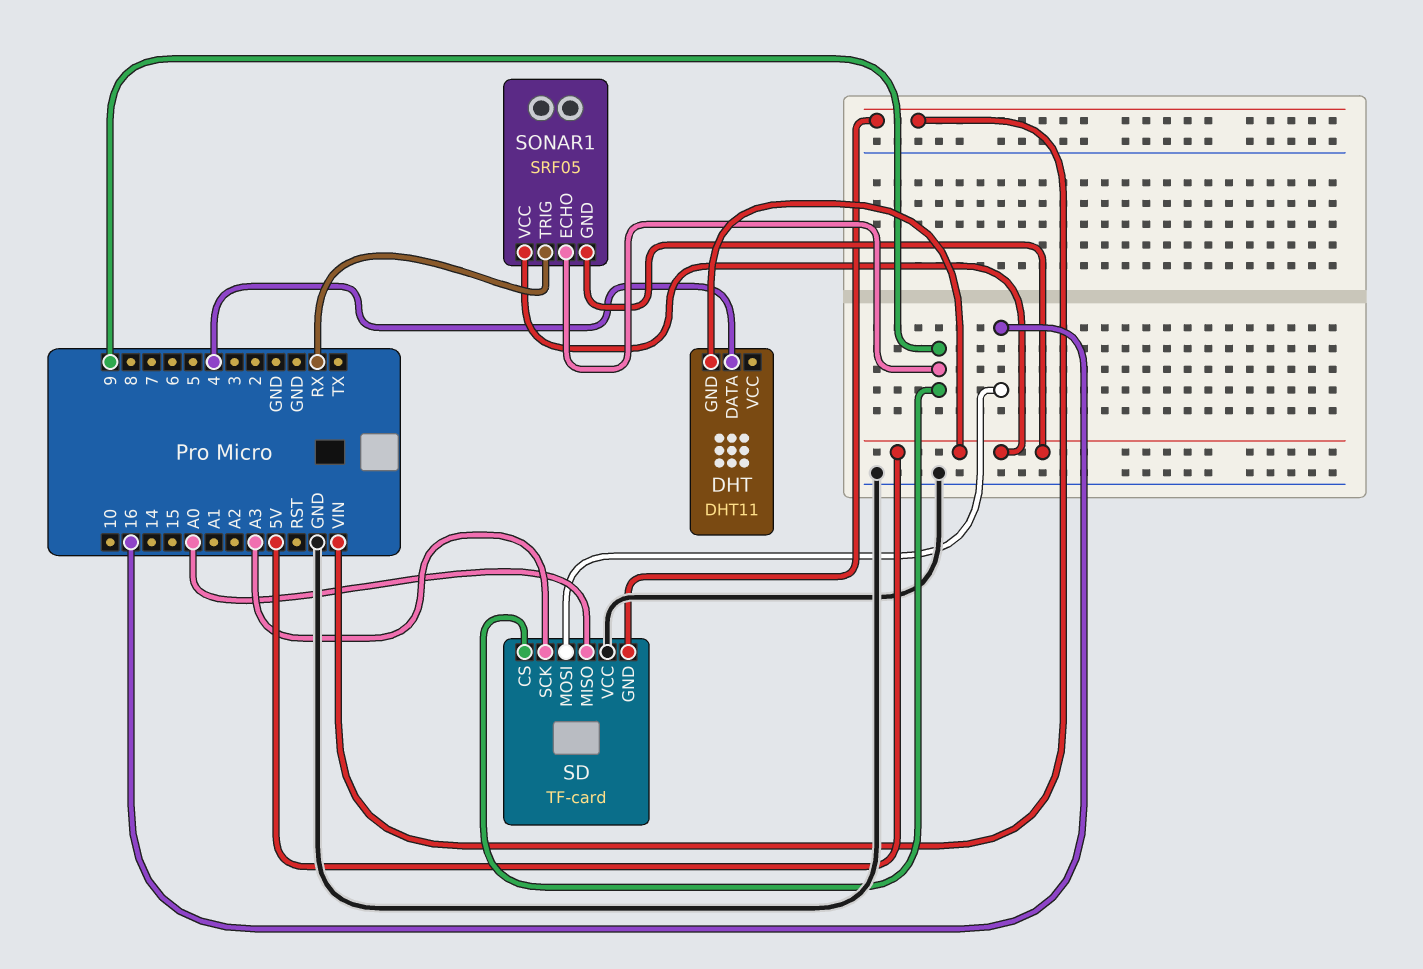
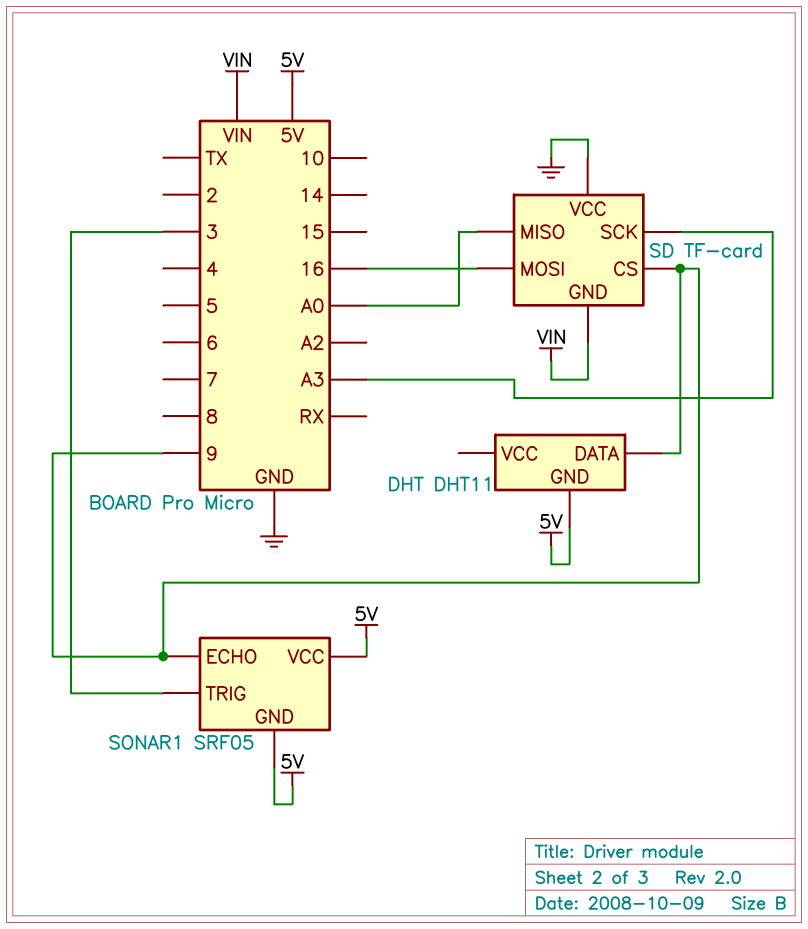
DHT pin DATA: 4 -> 9
SONAR1 pin TRIG: RX -> 3

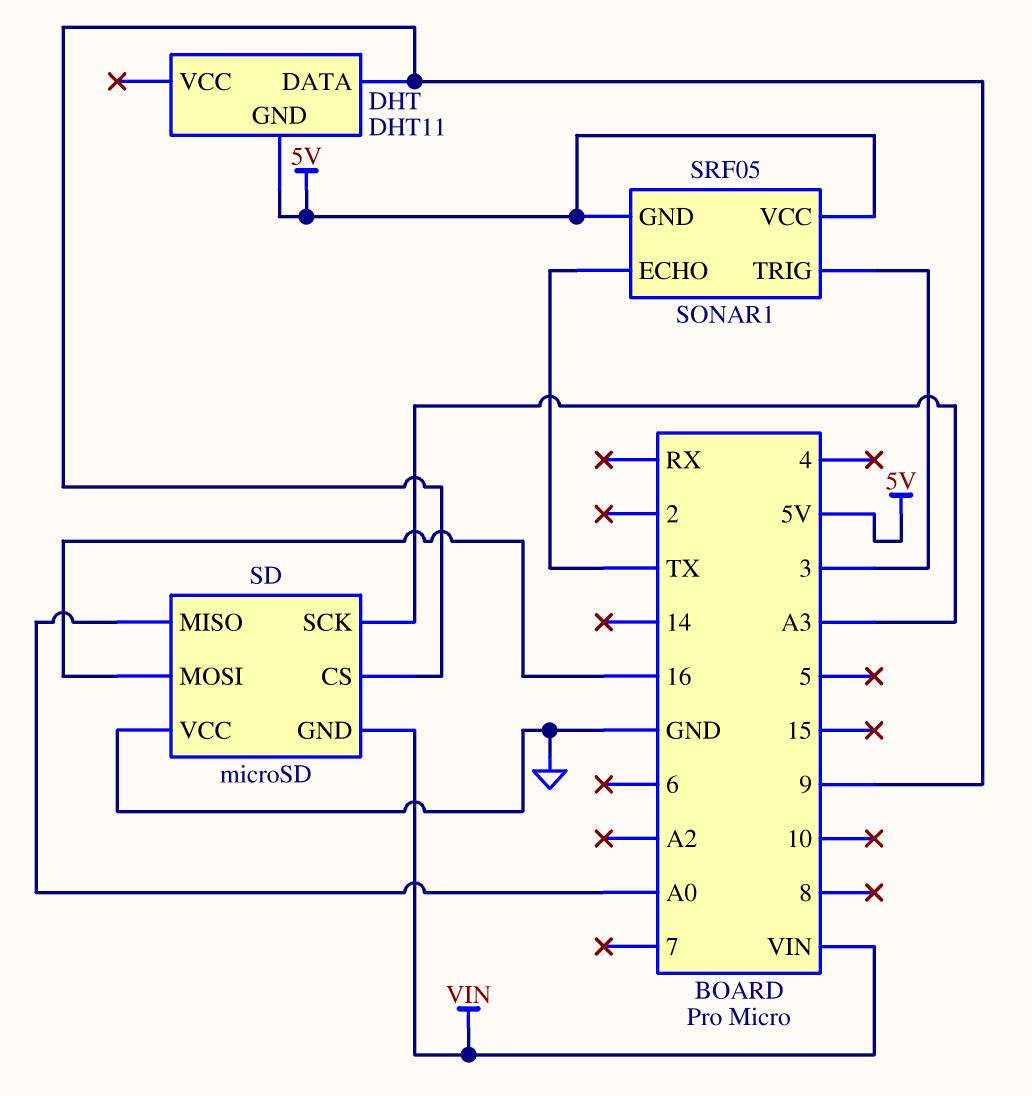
SD: TF-card -> microSD
SONAR1 pin ECHO: 9 -> TX

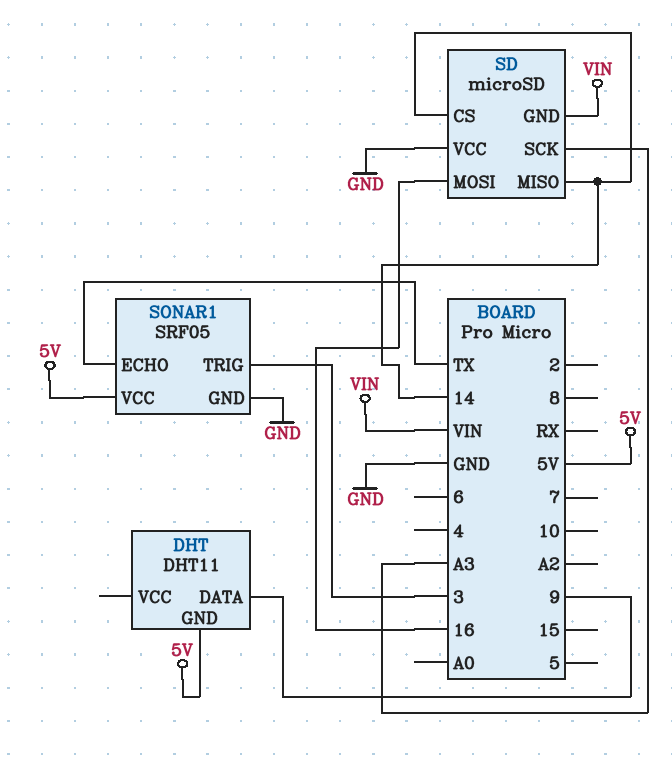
SD pin CS: 9 -> 14
SD pin MISO: A0 -> 14
SONAR1 pin GND: 5V -> GND

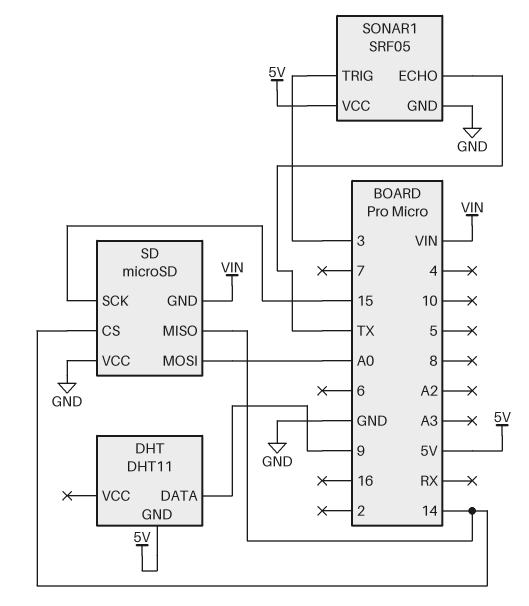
SD pin MOSI: 16 -> A0
SD pin SCK: A3 -> 15

